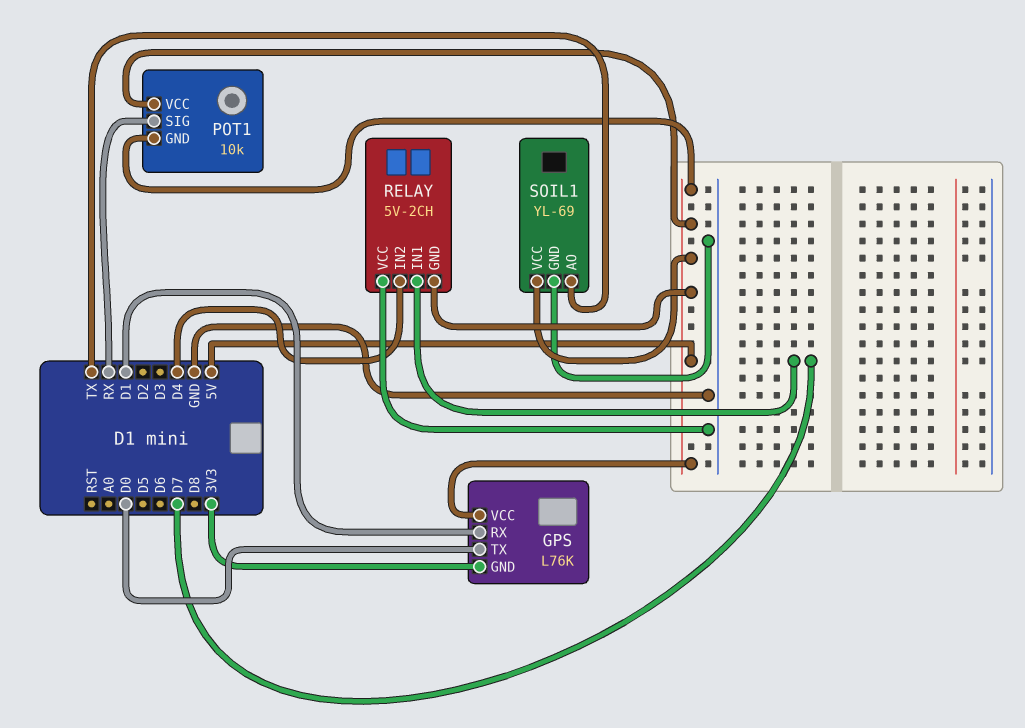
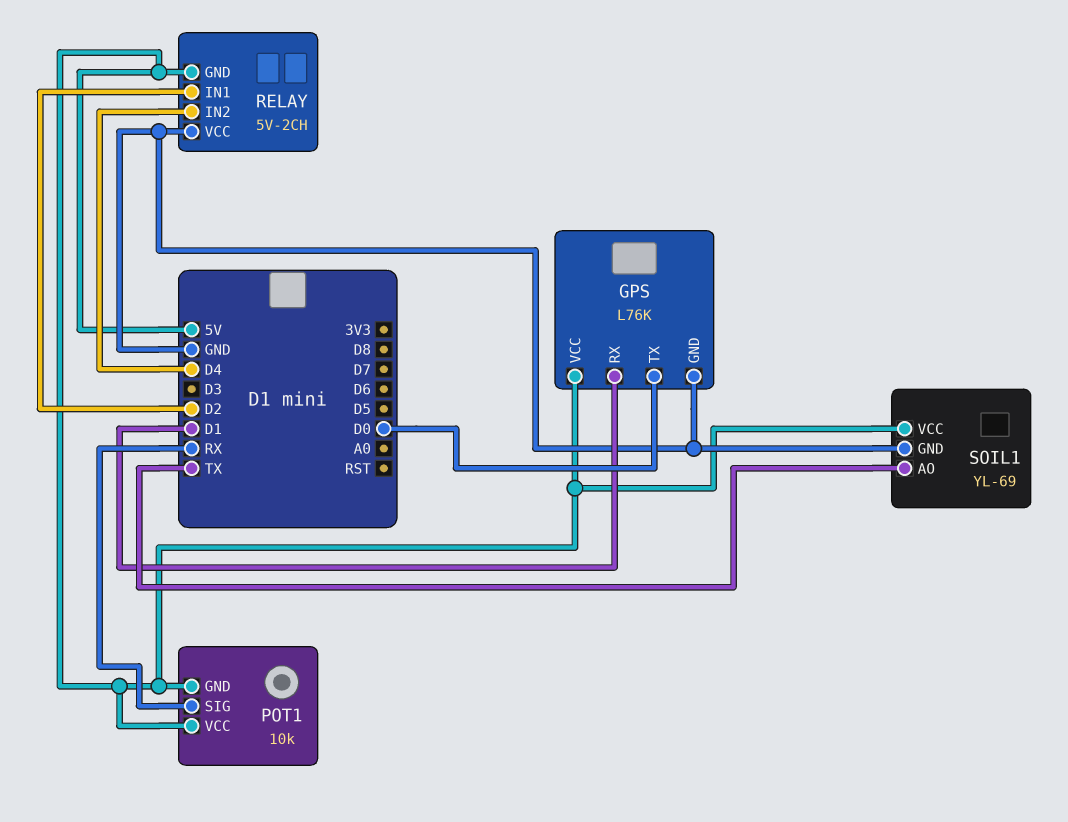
GPS pin GND: 3V3 -> GND
RELAY pin IN1: D7 -> D2

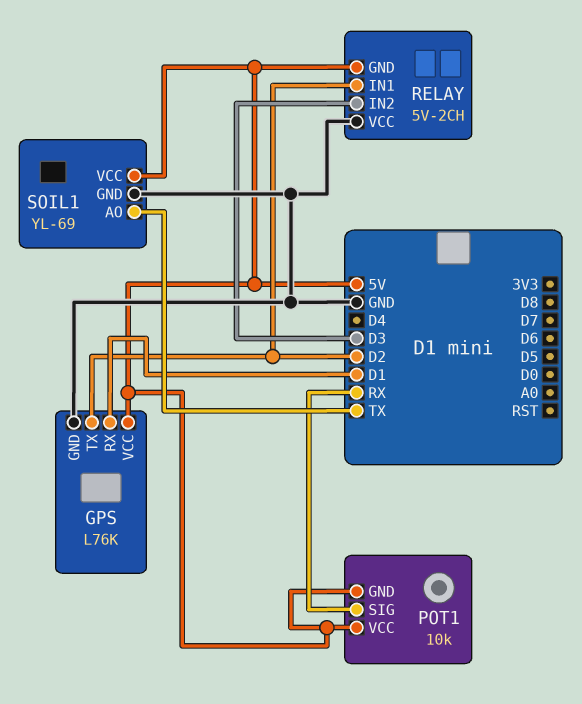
GPS pin TX: D0 -> D2
RELAY pin IN2: D4 -> D3

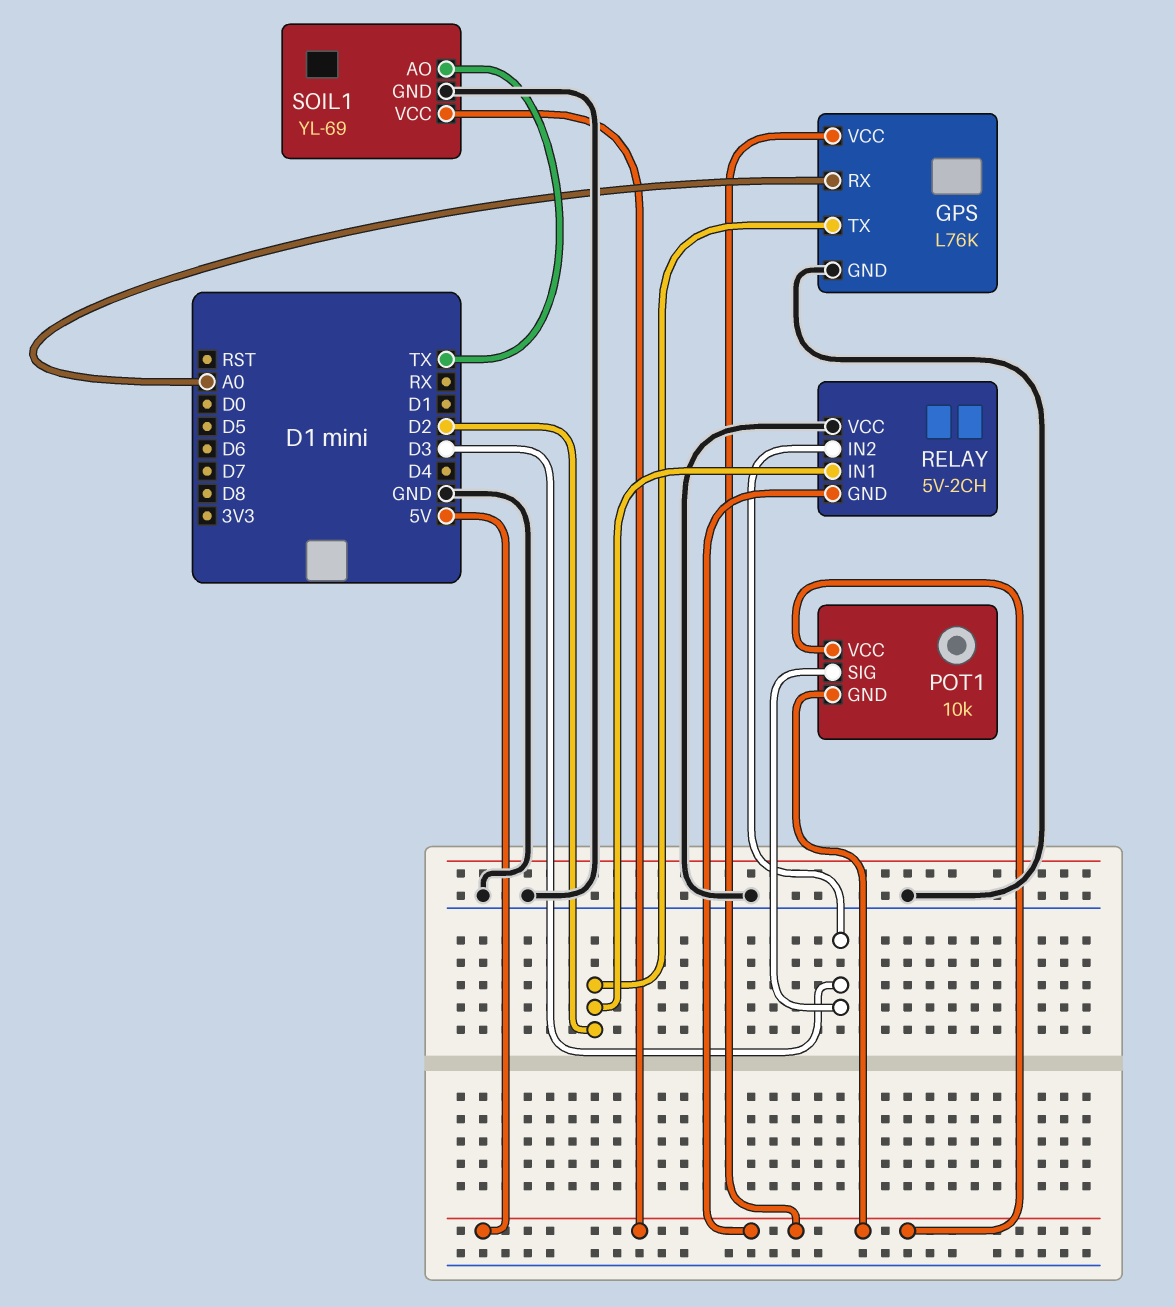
GPS pin RX: D1 -> A0
POT1 pin SIG: RX -> D3

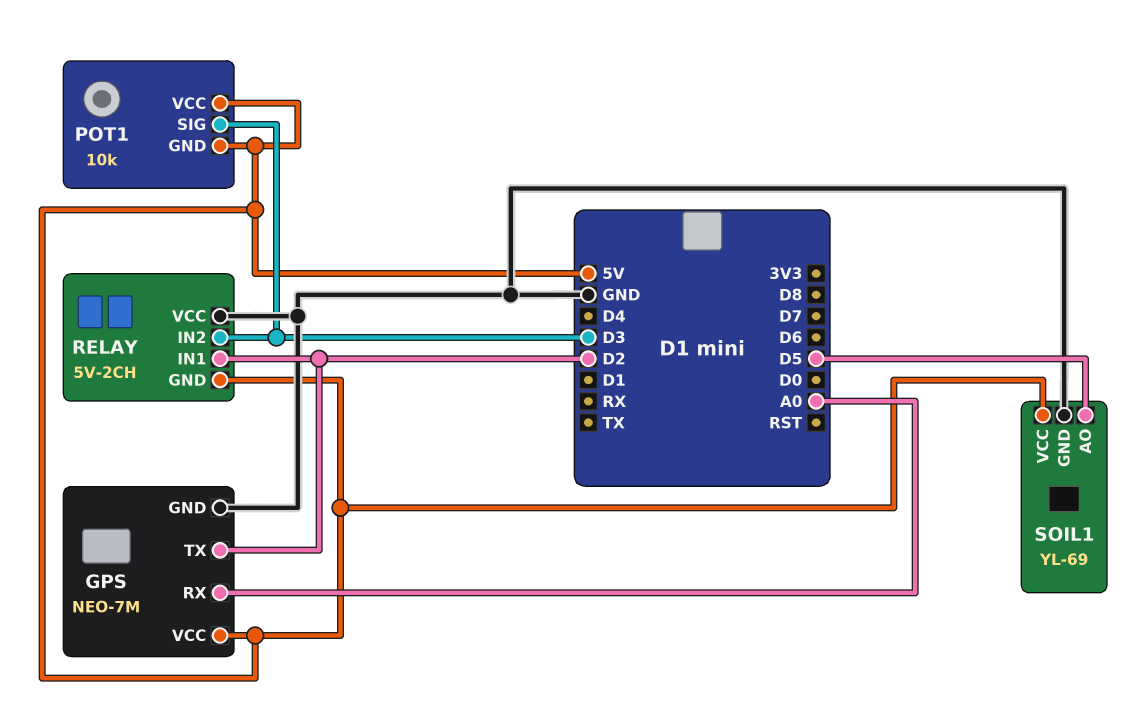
GPS: L76K -> NEO-7M
SOIL1 pin AO: TX -> D5

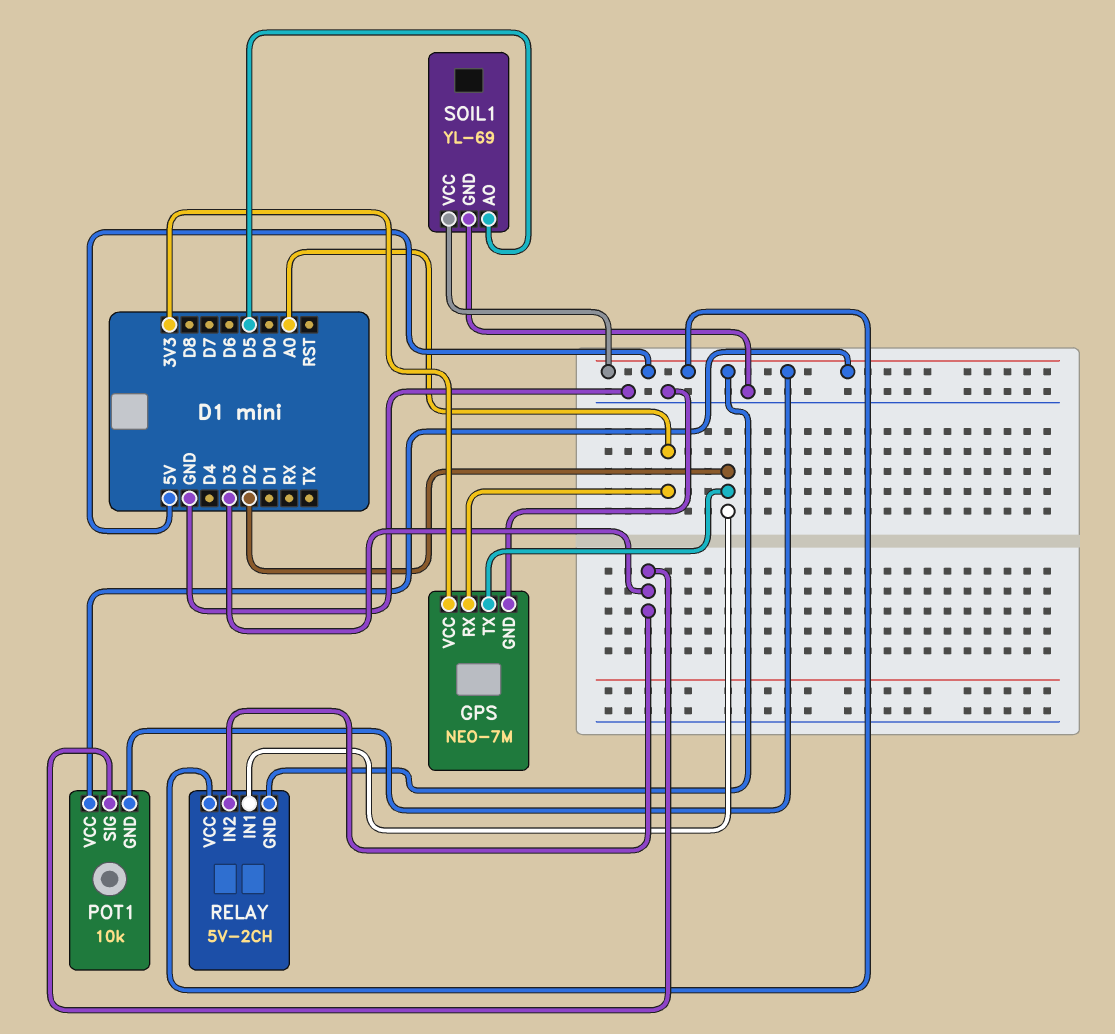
GPS pin VCC: 5V -> 3V3
RELAY pin VCC: GND -> 5V

